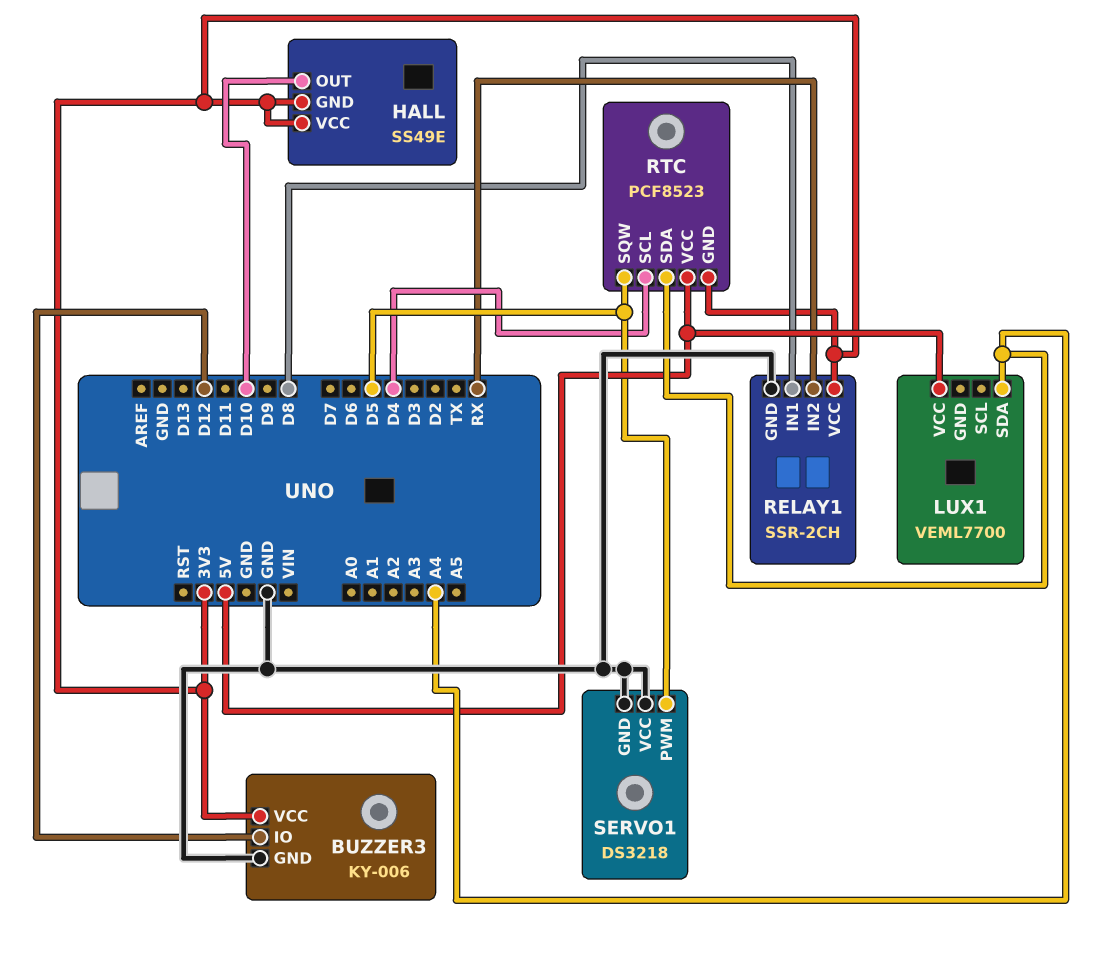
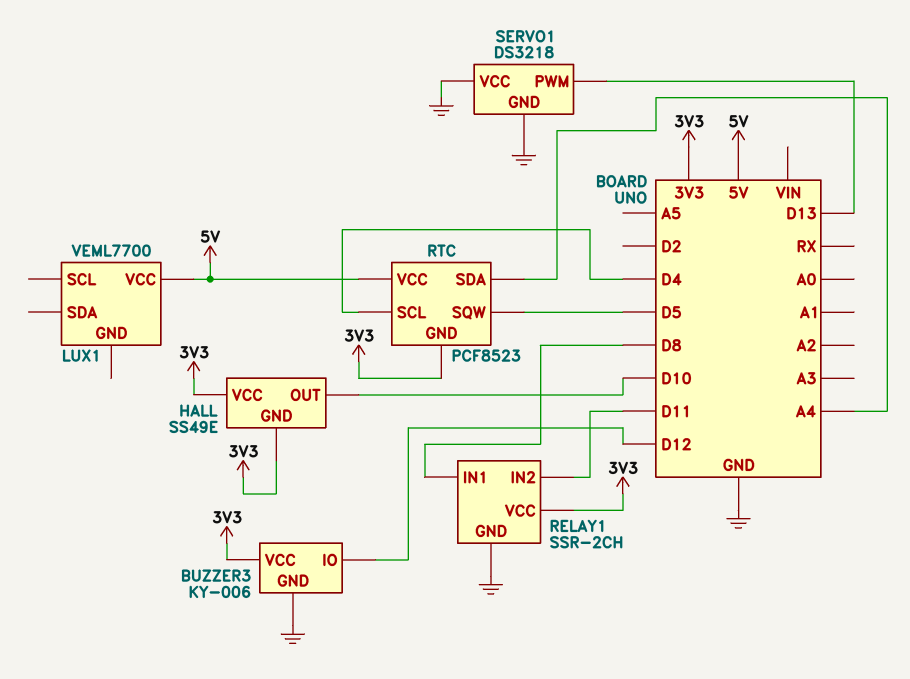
LUX1 pin SDA: A4 -> none
RELAY1 pin IN2: RX -> D11
SERVO1 pin PWM: D5 -> D13

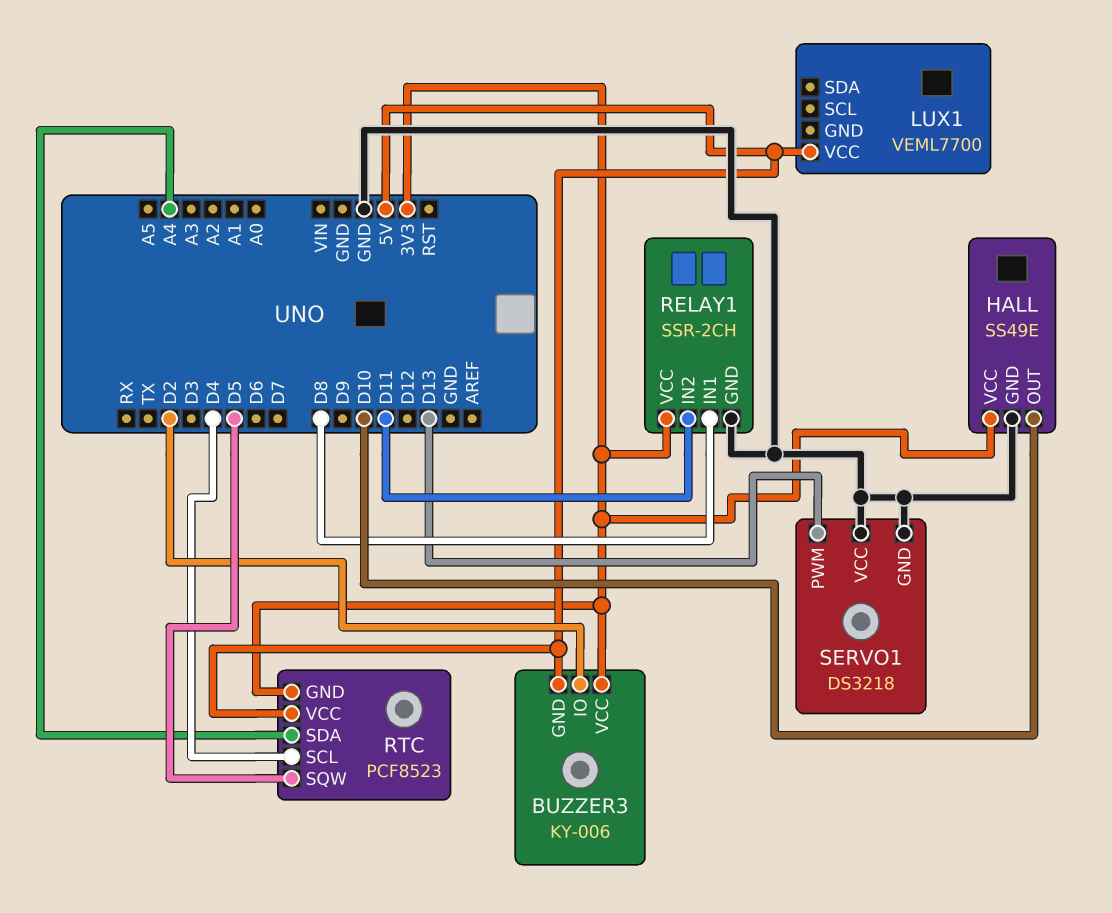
BUZZER3 pin GND: GND -> 5V
BUZZER3 pin IO: D12 -> D2
HALL pin GND: 3V3 -> GND

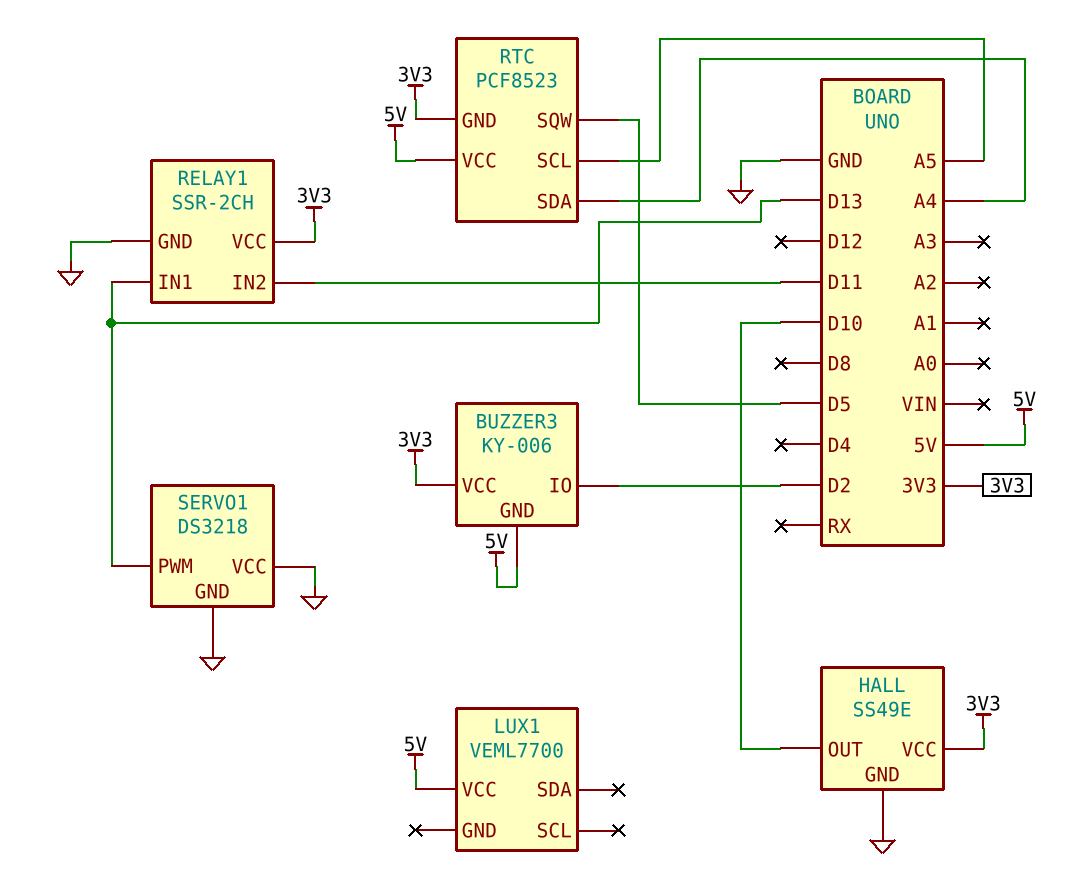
RELAY1 pin IN1: D8 -> D13
RTC pin SCL: D4 -> A5

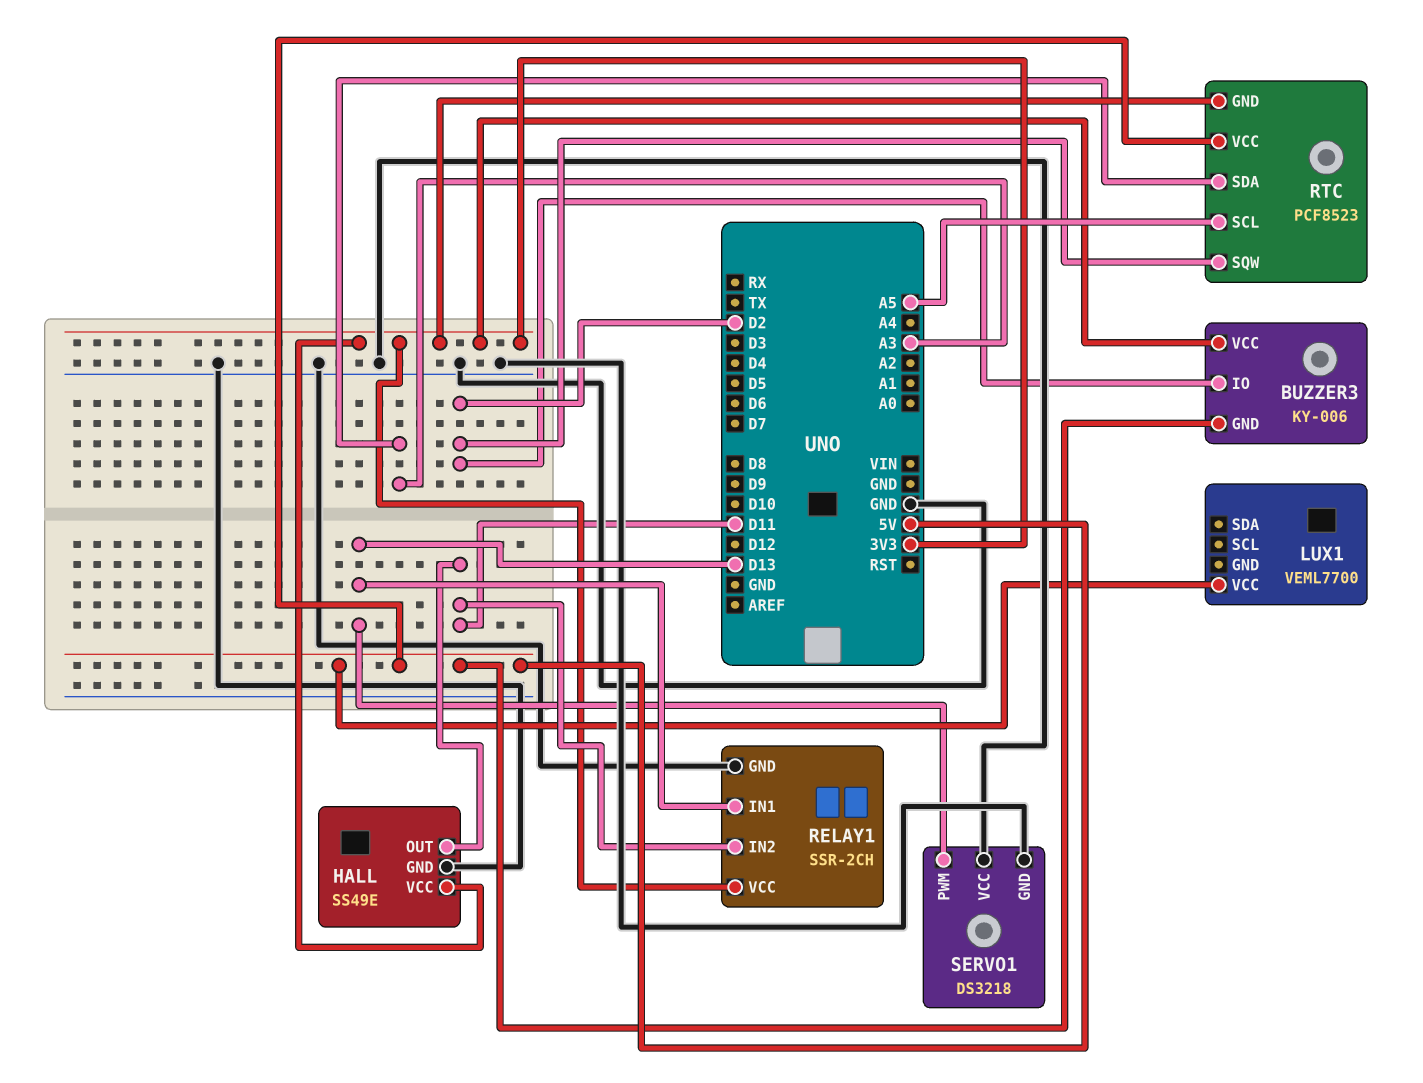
HALL pin OUT: D10 -> D11
RTC pin SDA: A4 -> A3
RTC pin SQW: D5 -> D2

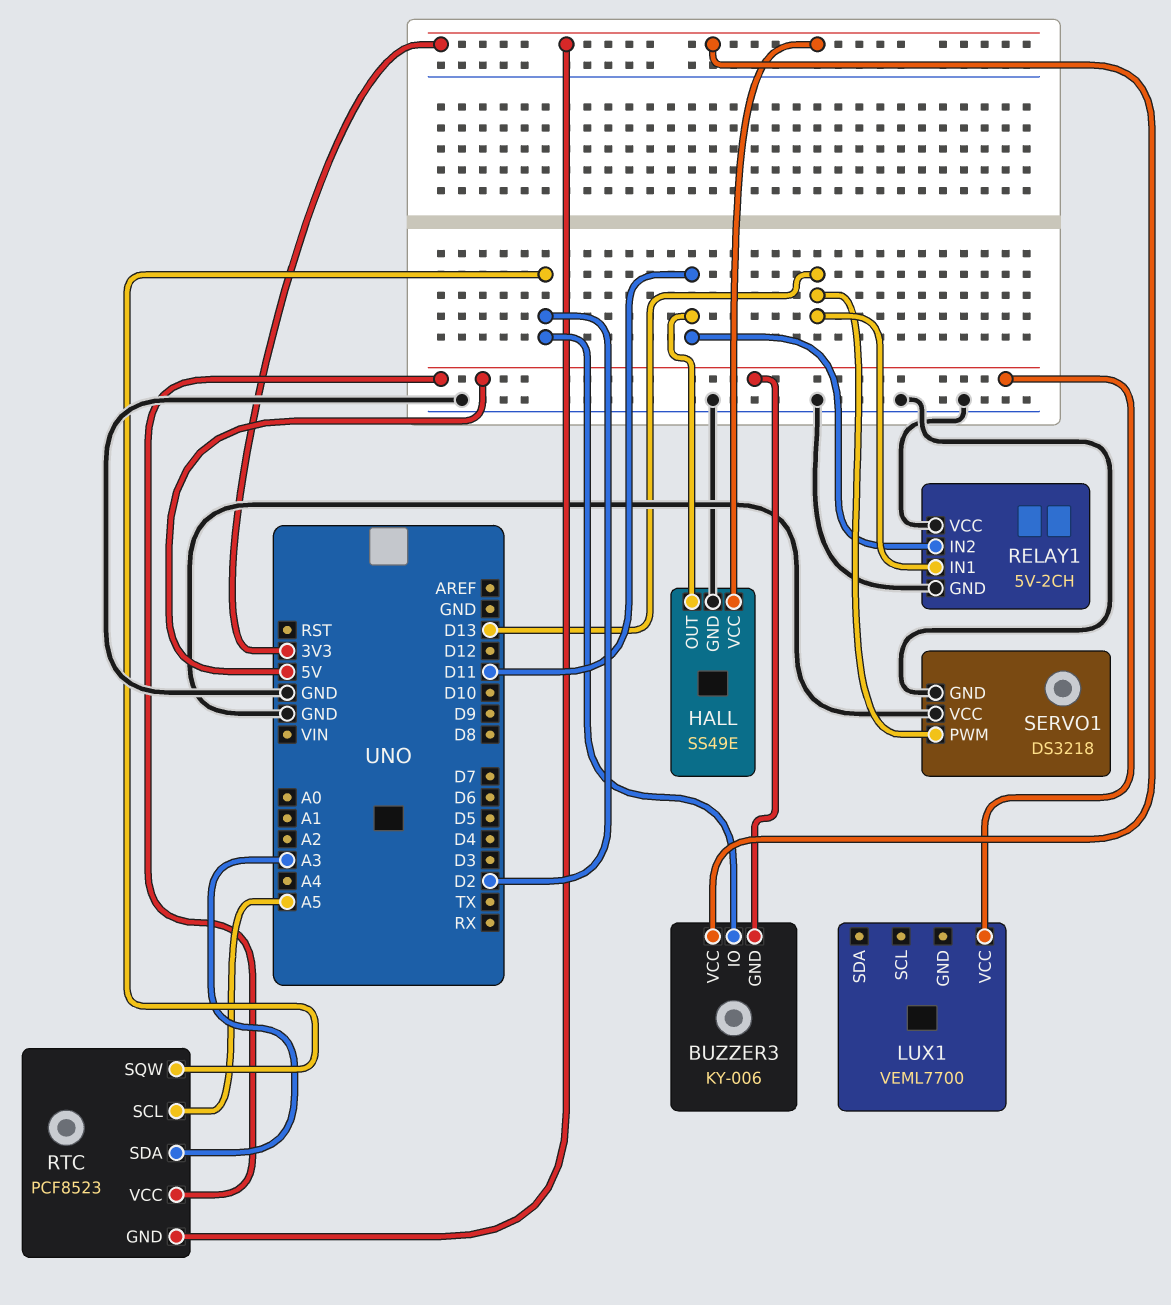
RELAY1: SSR-2CH -> 5V-2CH
RELAY1 pin VCC: 3V3 -> GND

